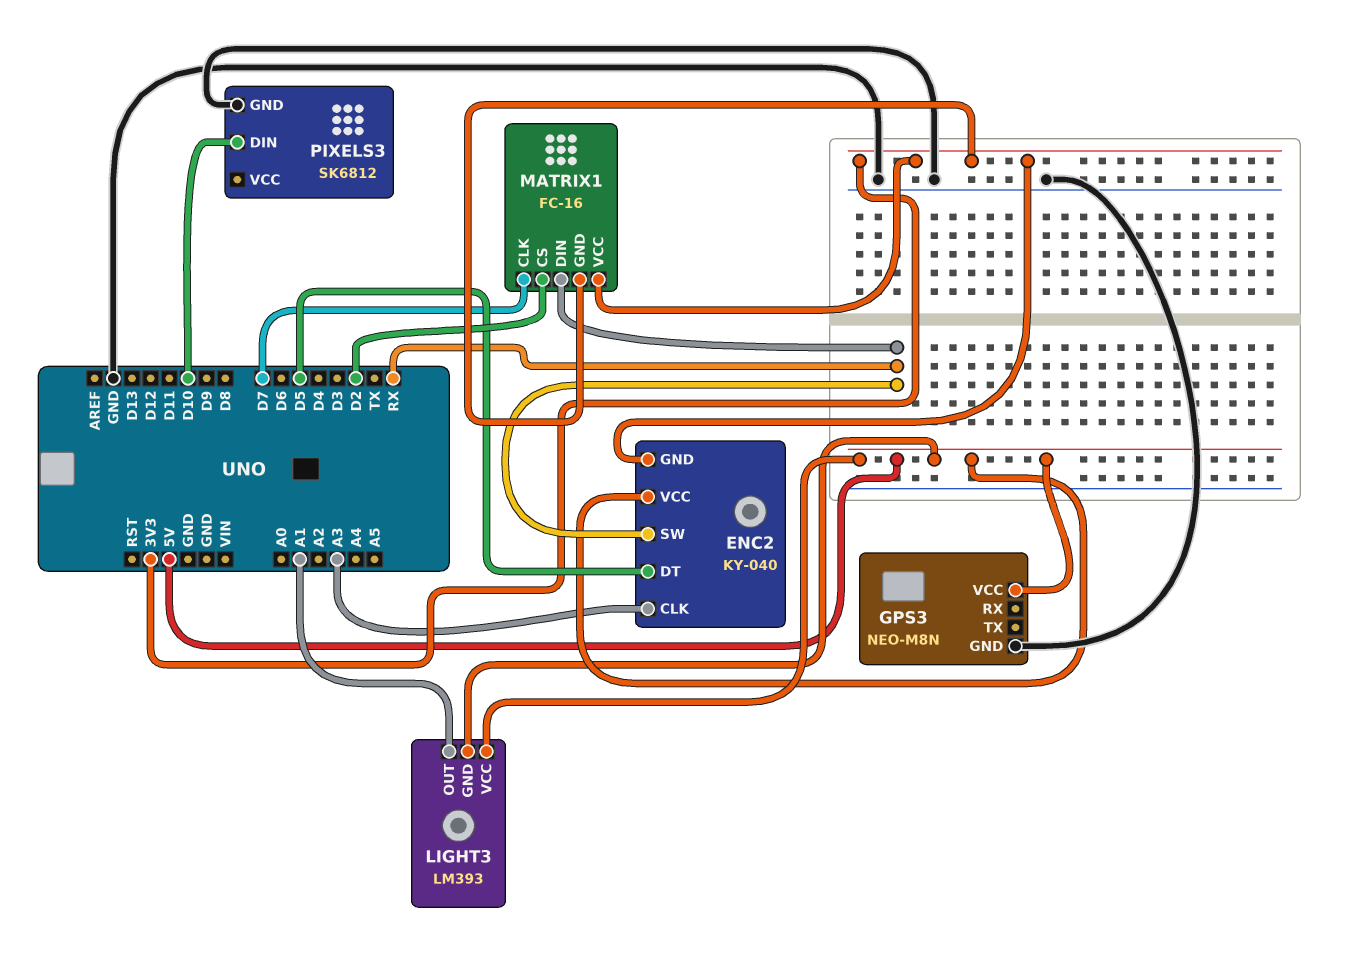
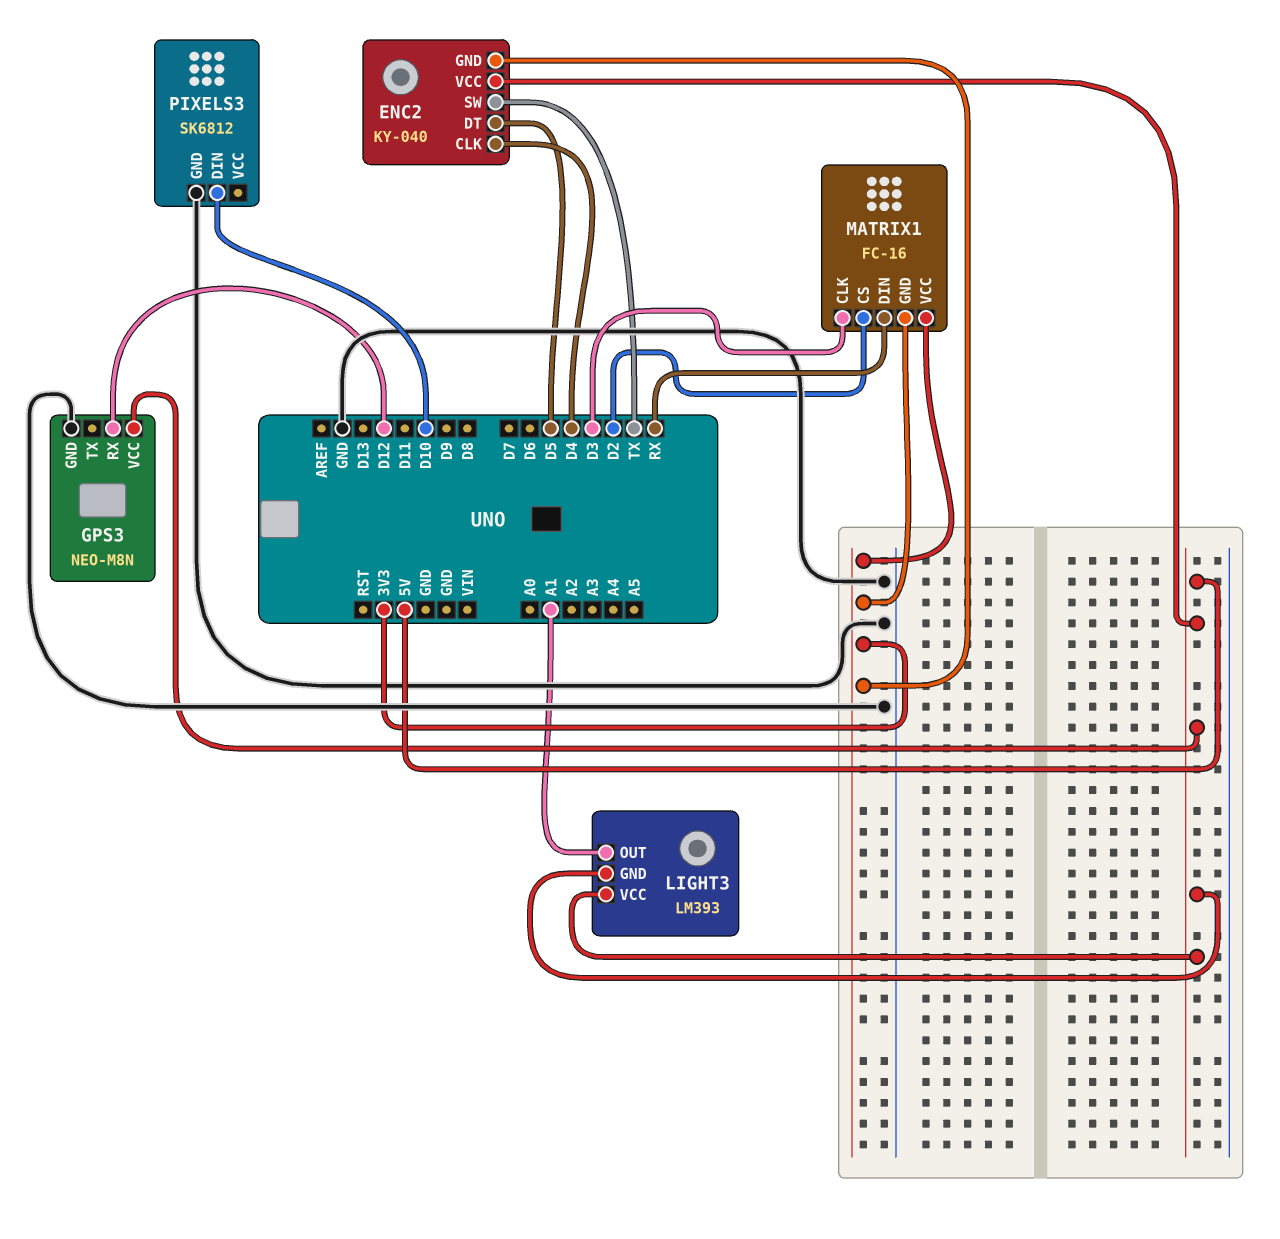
ENC2 pin CLK: A3 -> D4
ENC2 pin SW: RX -> TX
GPS3 pin RX: none -> D12
MATRIX1 pin CLK: D7 -> D3

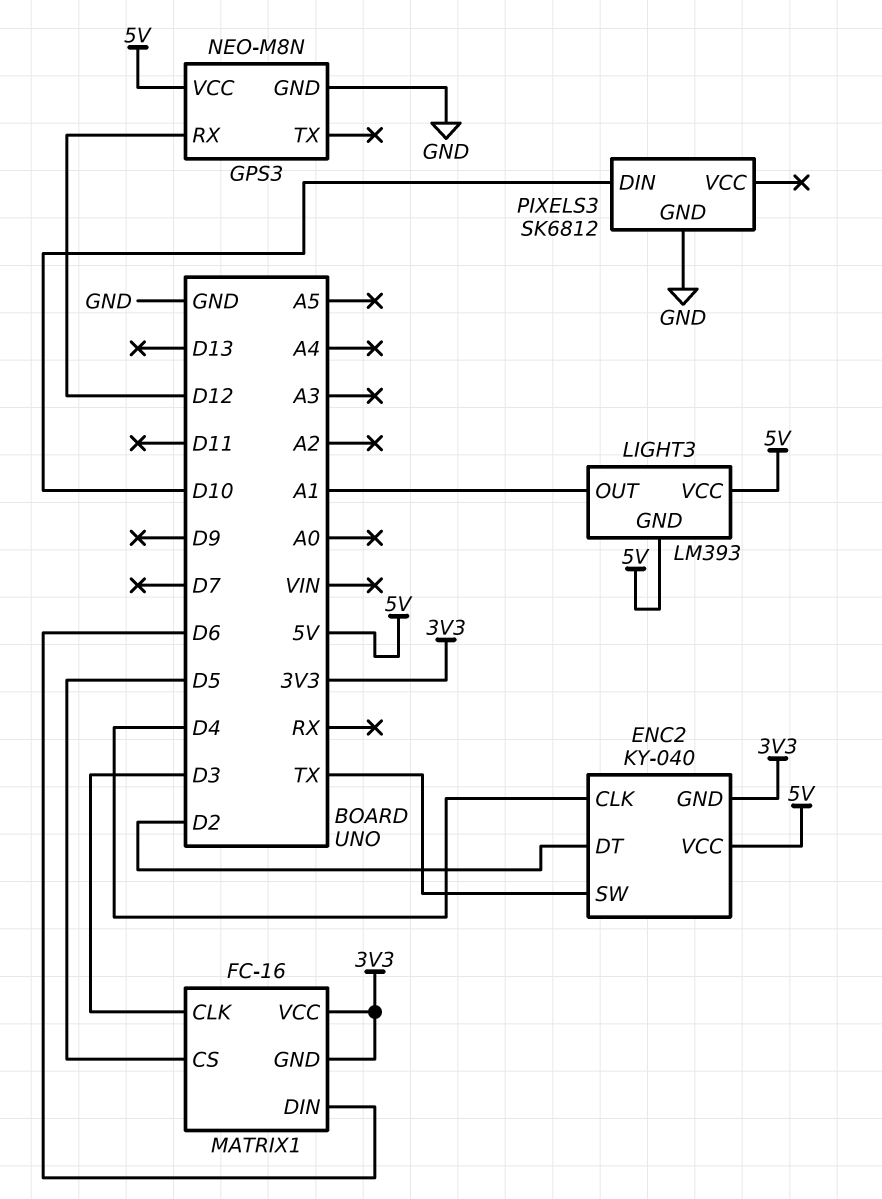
ENC2 pin DT: D5 -> D2
MATRIX1 pin CS: D2 -> D5
MATRIX1 pin DIN: RX -> D6

